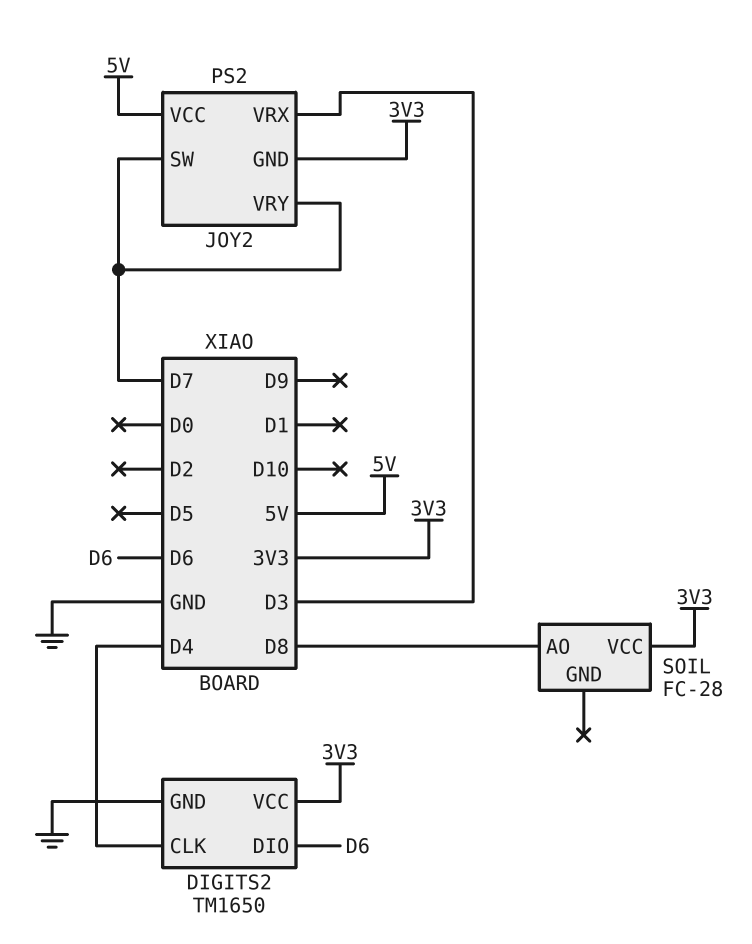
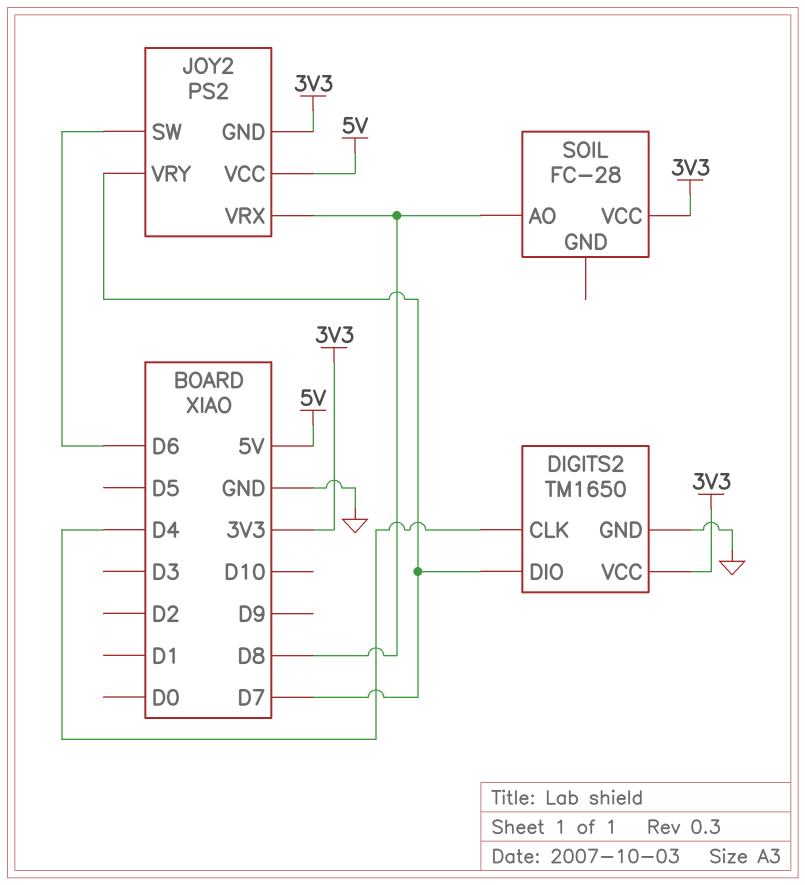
DIGITS2 pin DIO: D6 -> D7
JOY2 pin SW: D7 -> D6
JOY2 pin VRX: D3 -> D8

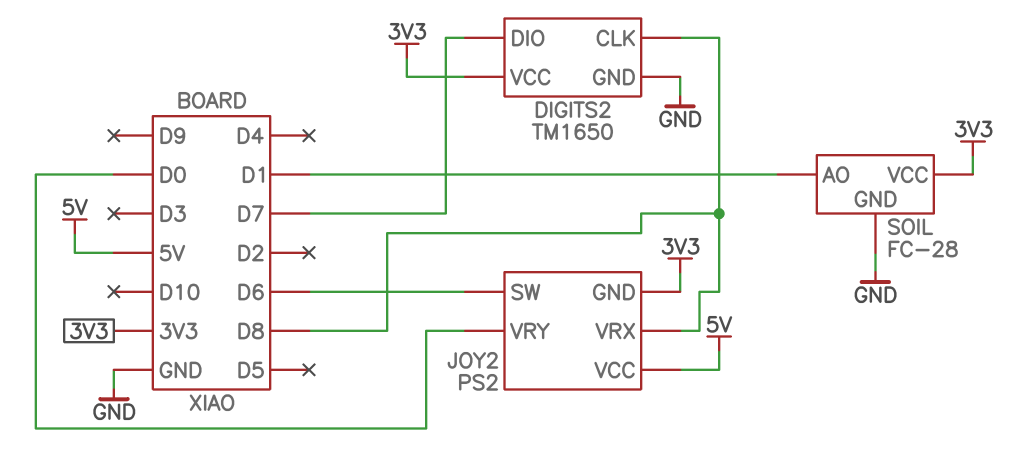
DIGITS2 pin CLK: D4 -> D8
JOY2 pin VRY: D7 -> D0
SOIL pin AO: D8 -> D1
SOIL pin GND: none -> GND

